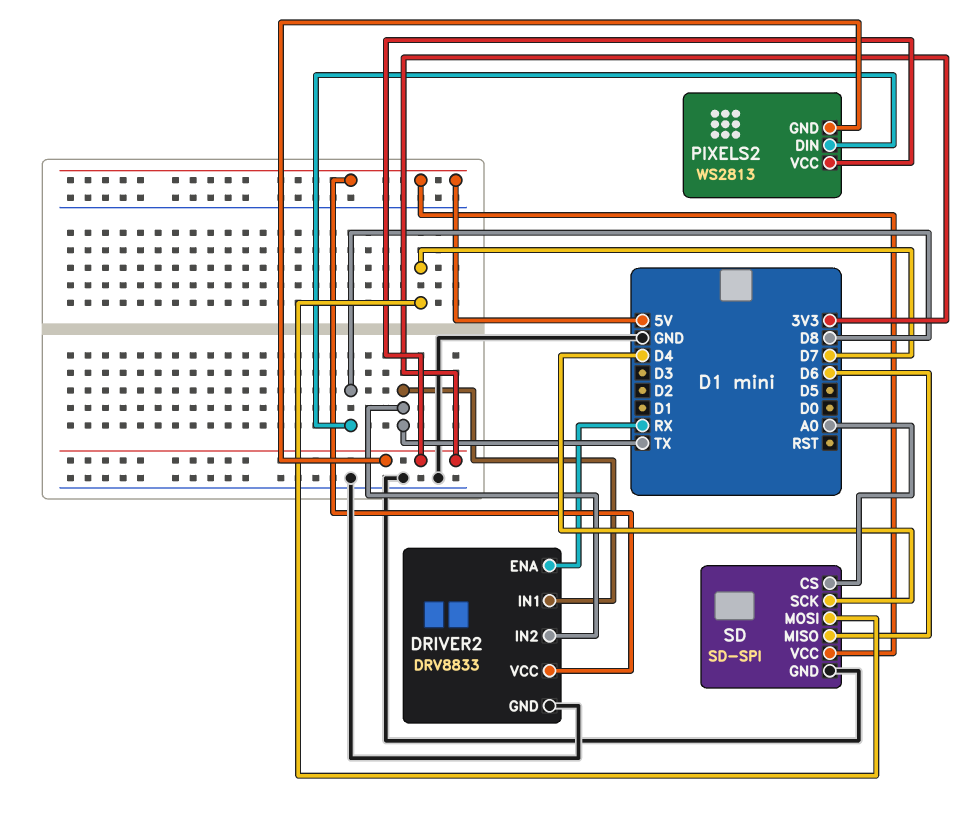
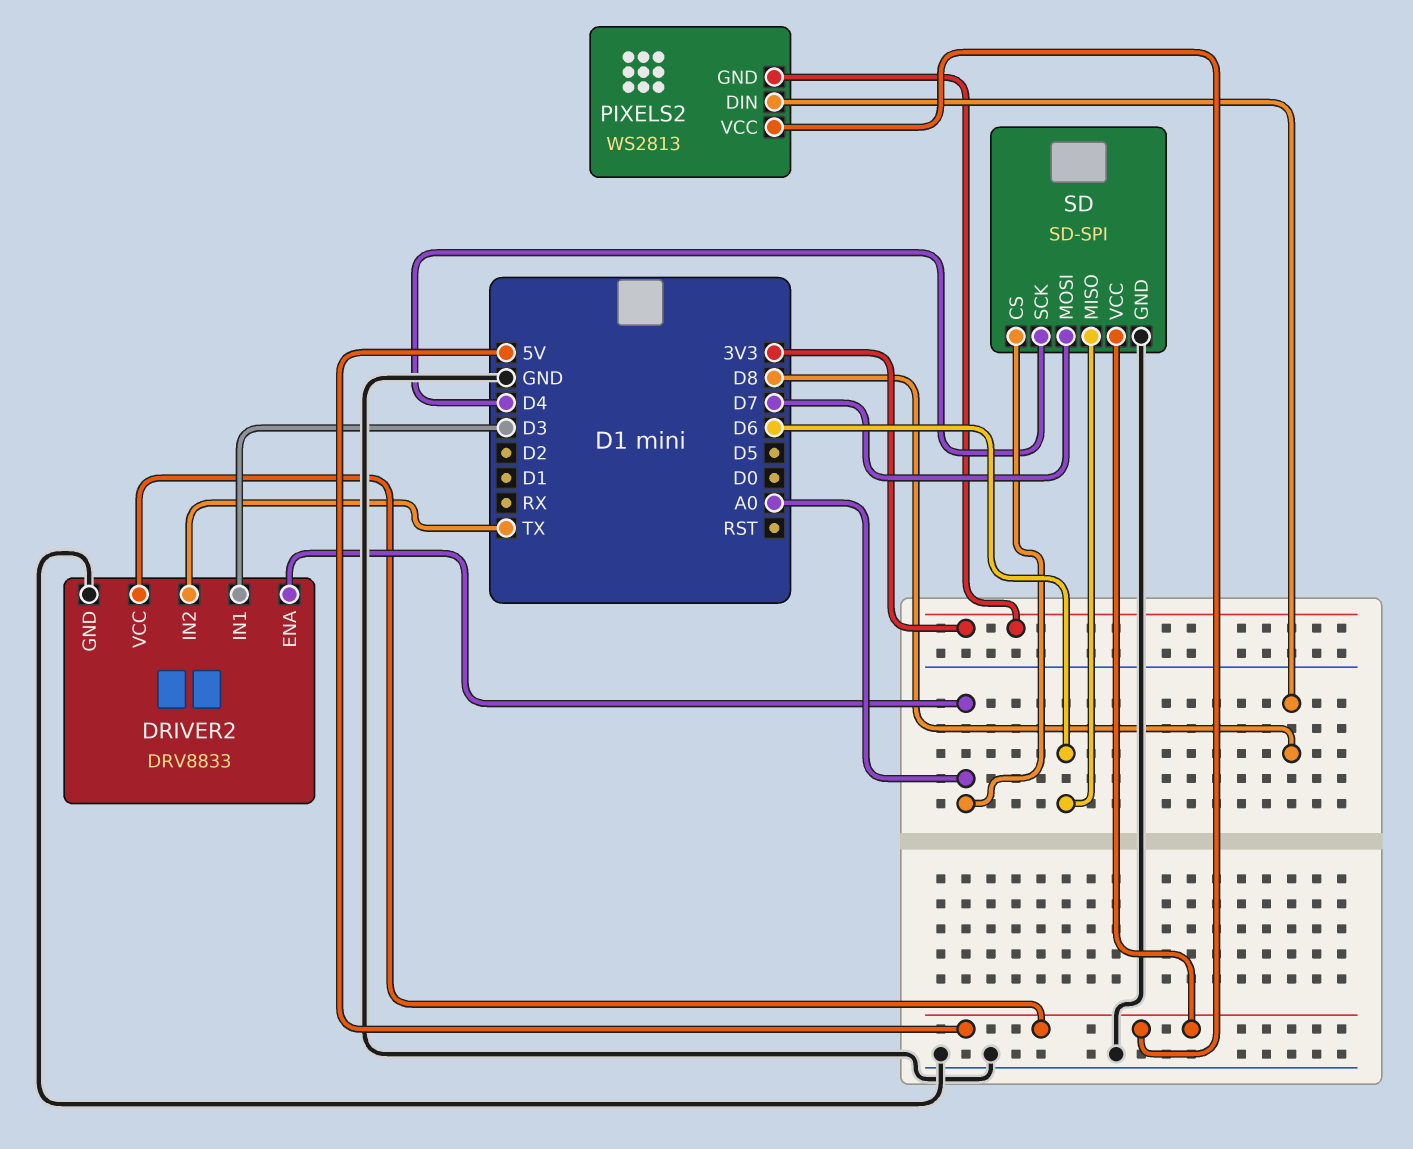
DRIVER2 pin ENA: RX -> A0
DRIVER2 pin IN1: TX -> D3
PIXELS2 pin VCC: 3V3 -> 5V

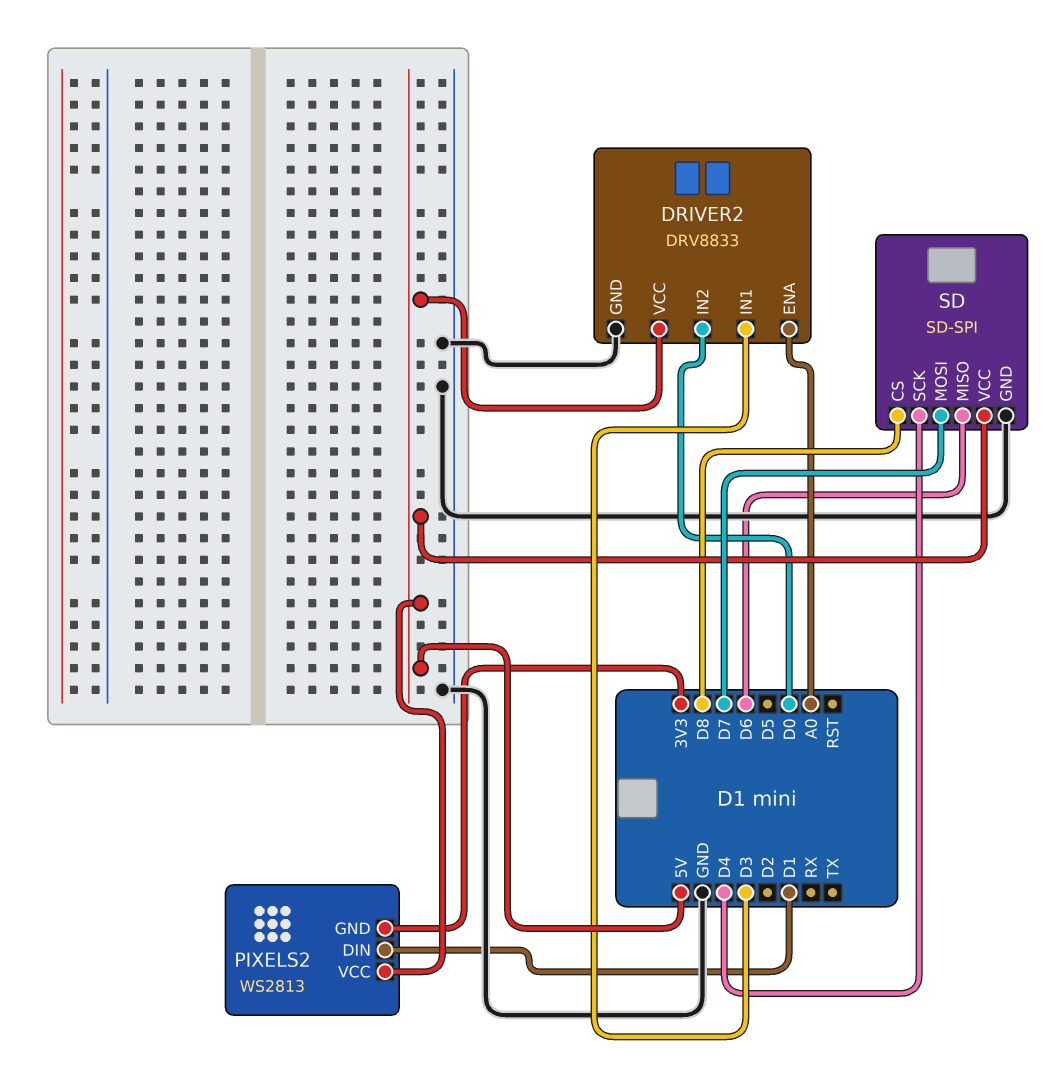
DRIVER2 pin IN2: TX -> D0
PIXELS2 pin DIN: D8 -> D1
SD pin CS: A0 -> D8

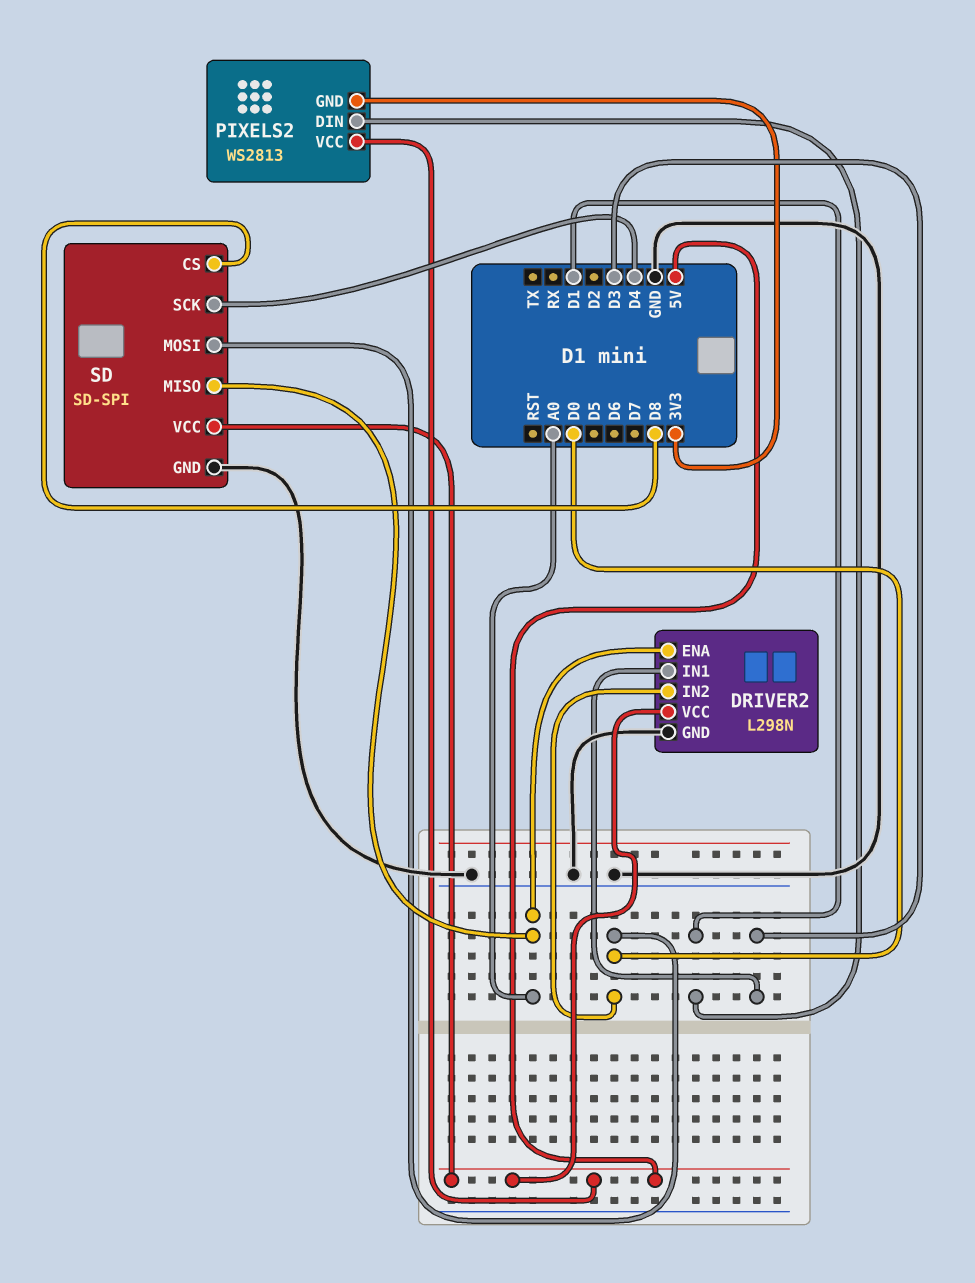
DRIVER2: DRV8833 -> L298N
SD pin MISO: D6 -> A0
SD pin MOSI: D7 -> D0

